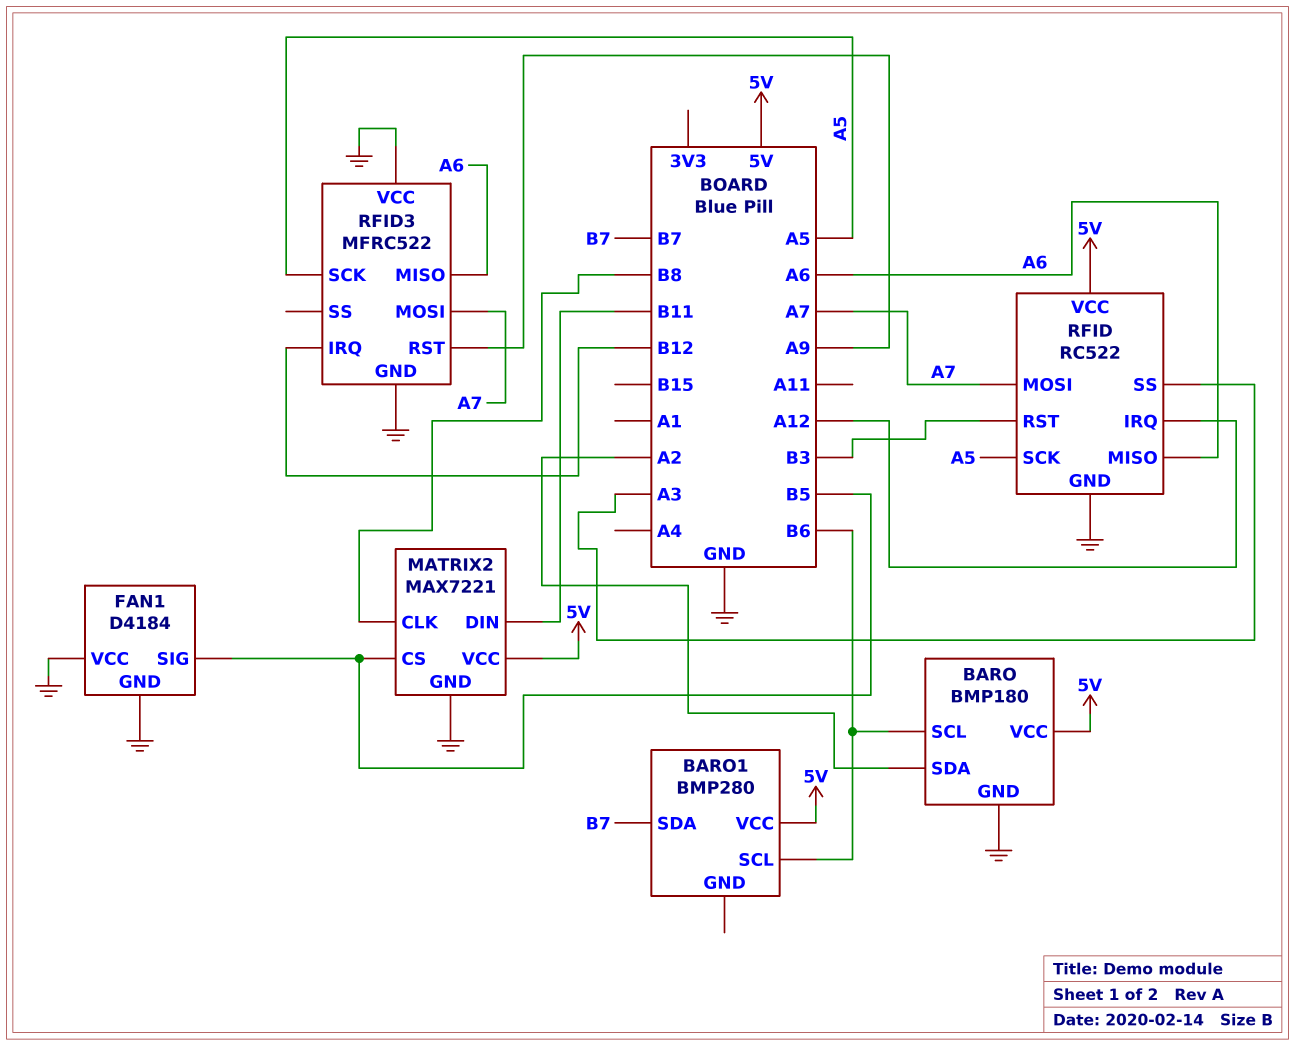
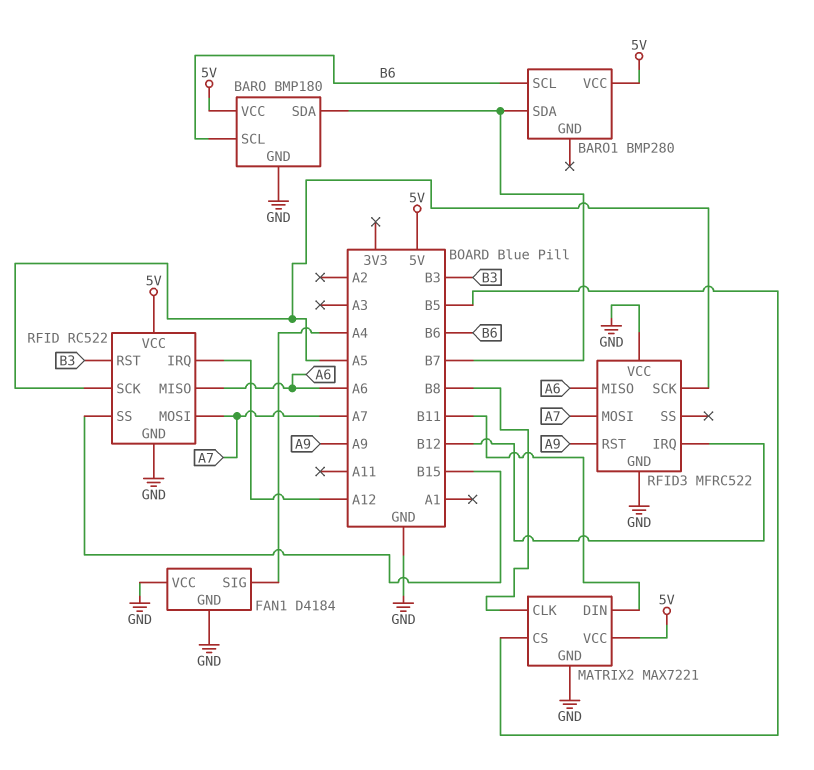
BARO pin SDA: A2 -> B7
FAN1 pin SIG: B5 -> A4
RFID pin SS: A3 -> B15

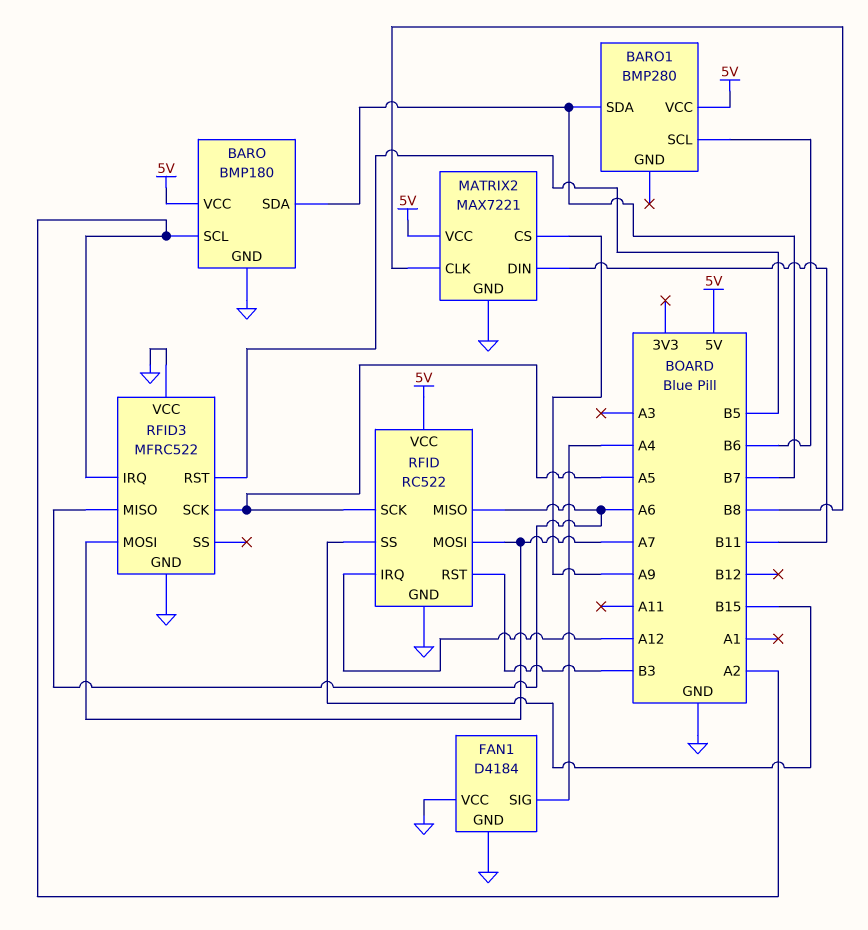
BARO pin SCL: B6 -> A2
MATRIX2 pin CS: B5 -> A9
RFID3 pin IRQ: B12 -> A2
RFID3 pin RST: A9 -> B5

